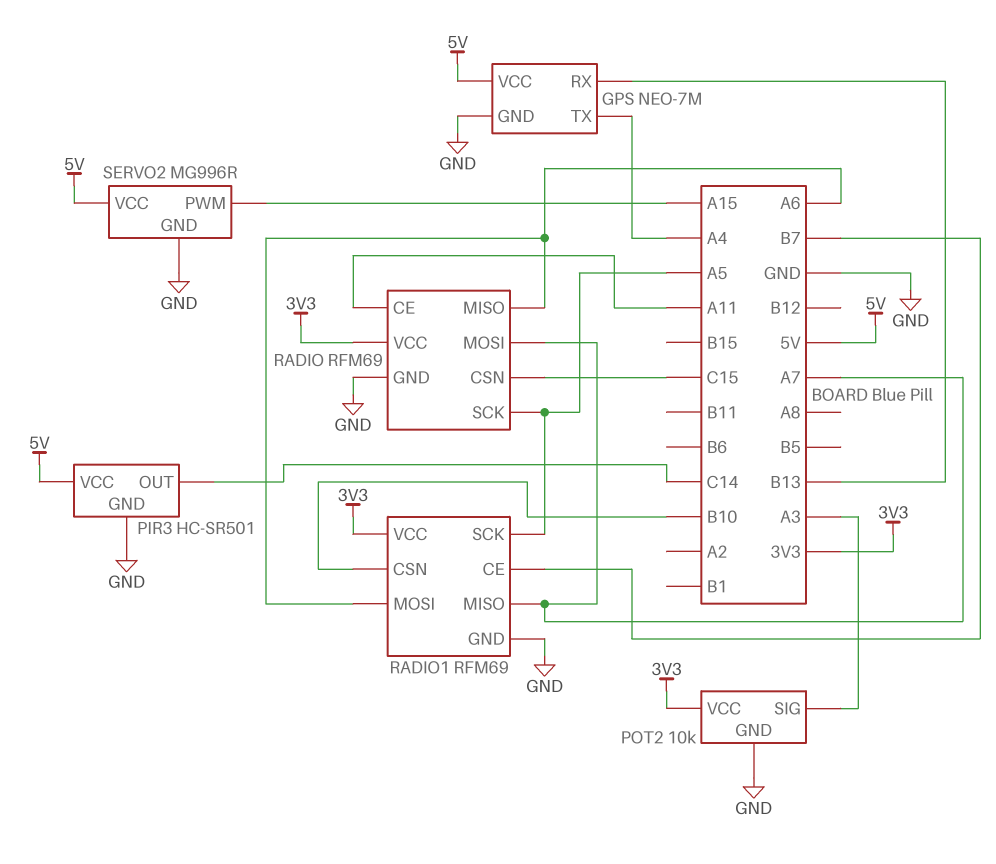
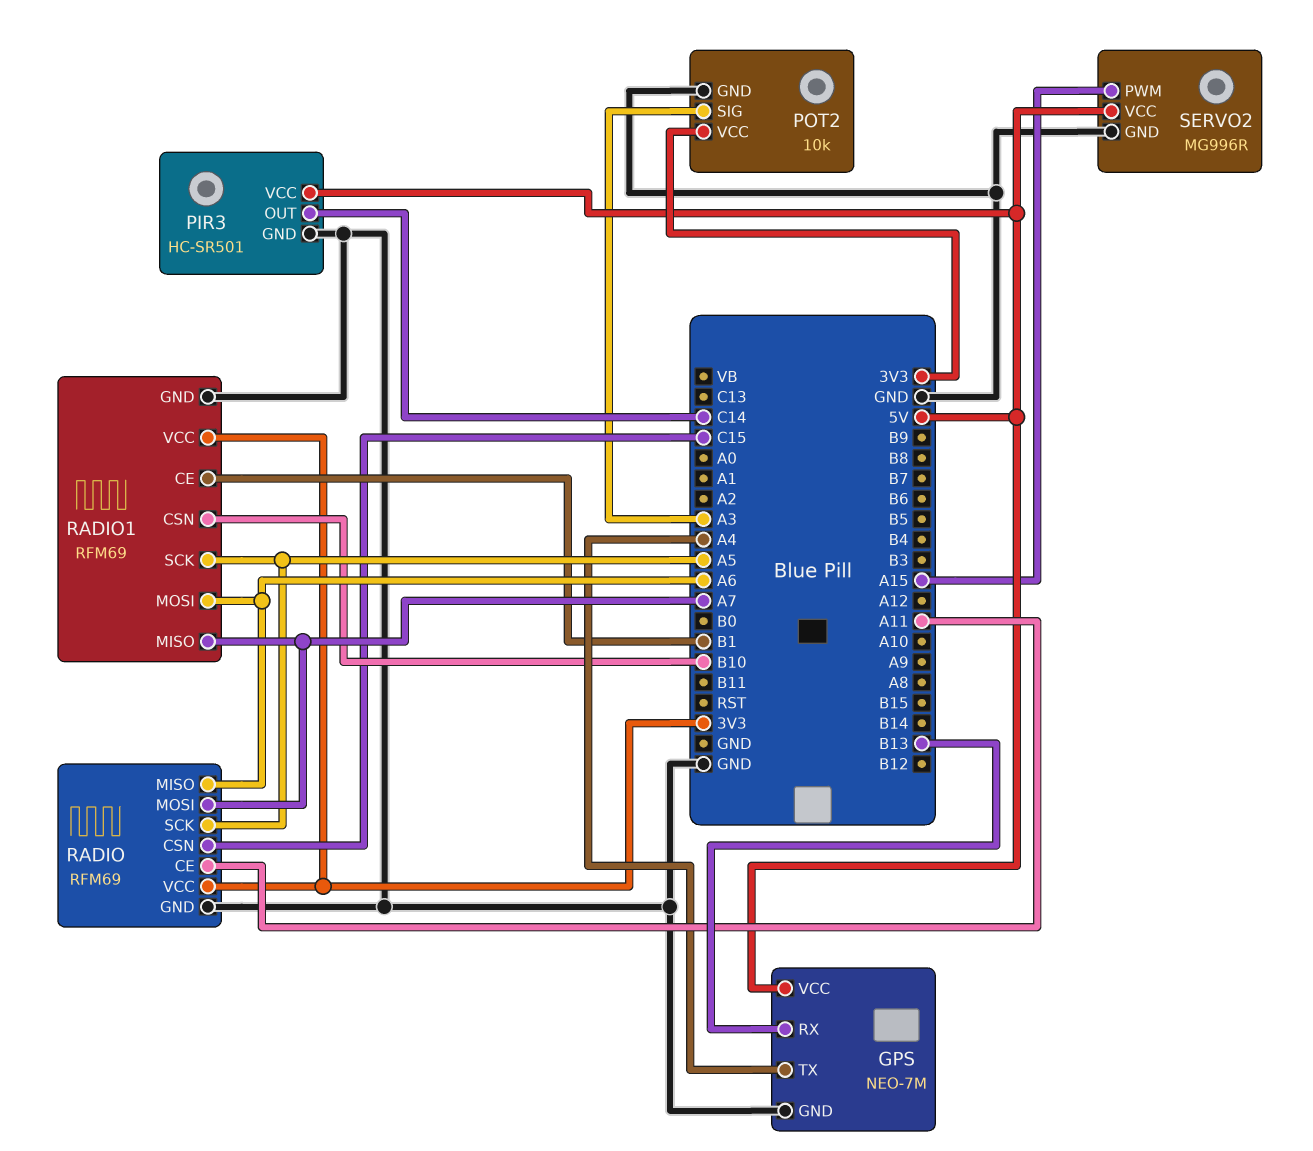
RADIO1 pin CE: B7 -> B1

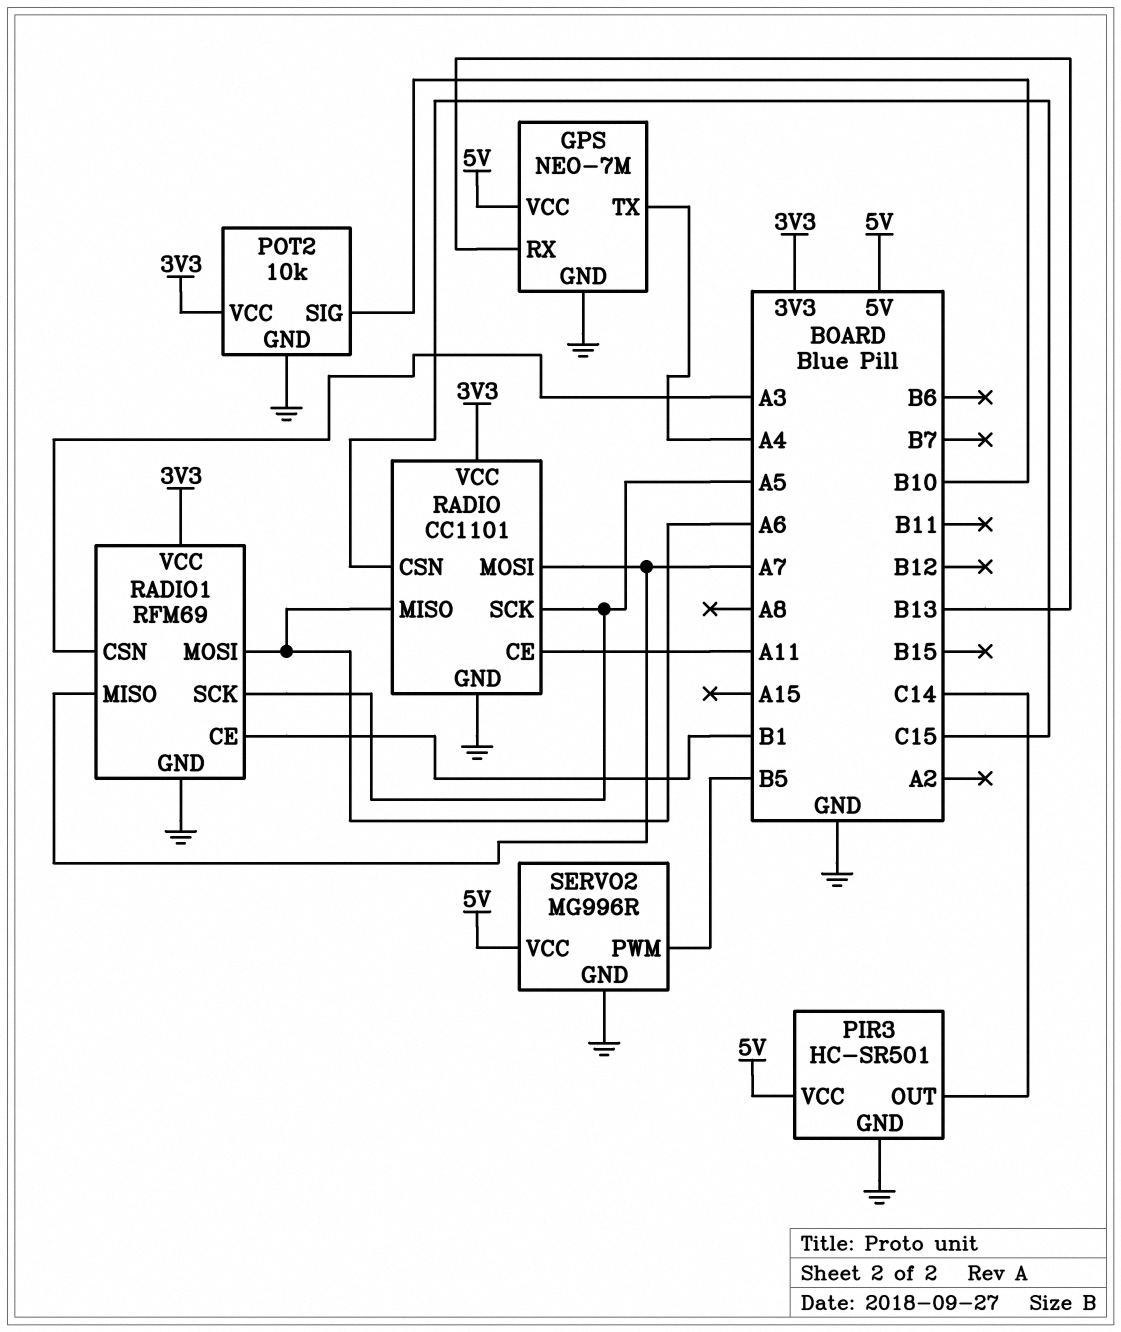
POT2 pin SIG: A3 -> B10
RADIO: RFM69 -> CC1101
RADIO1 pin CSN: B10 -> A3
SERVO2 pin PWM: A15 -> B5

